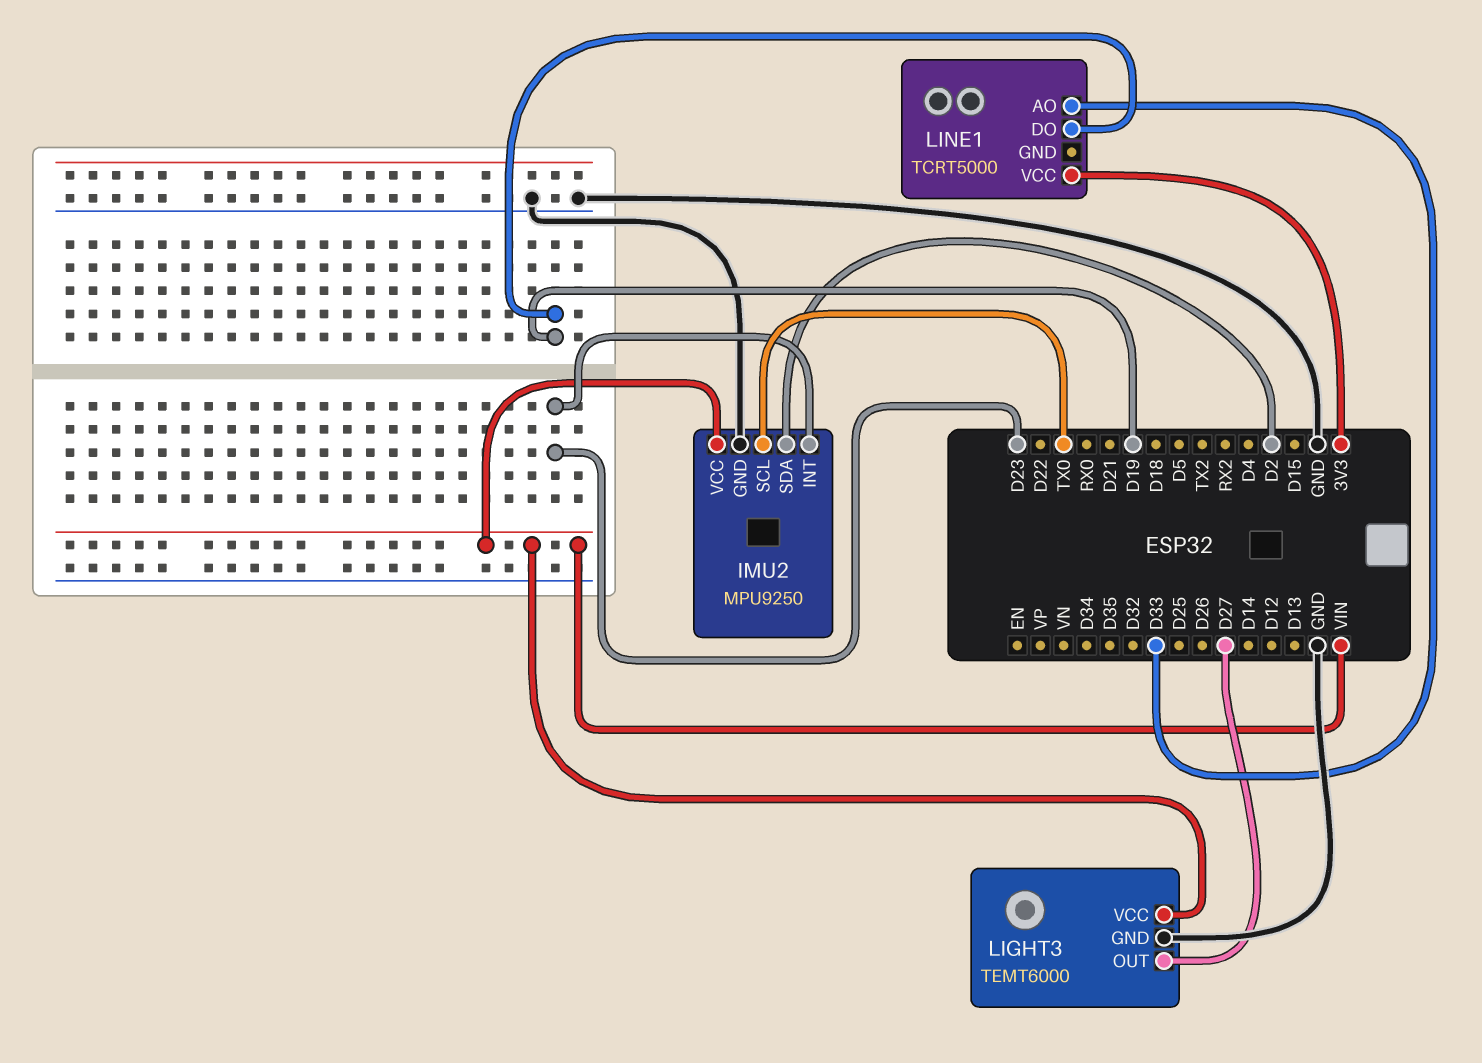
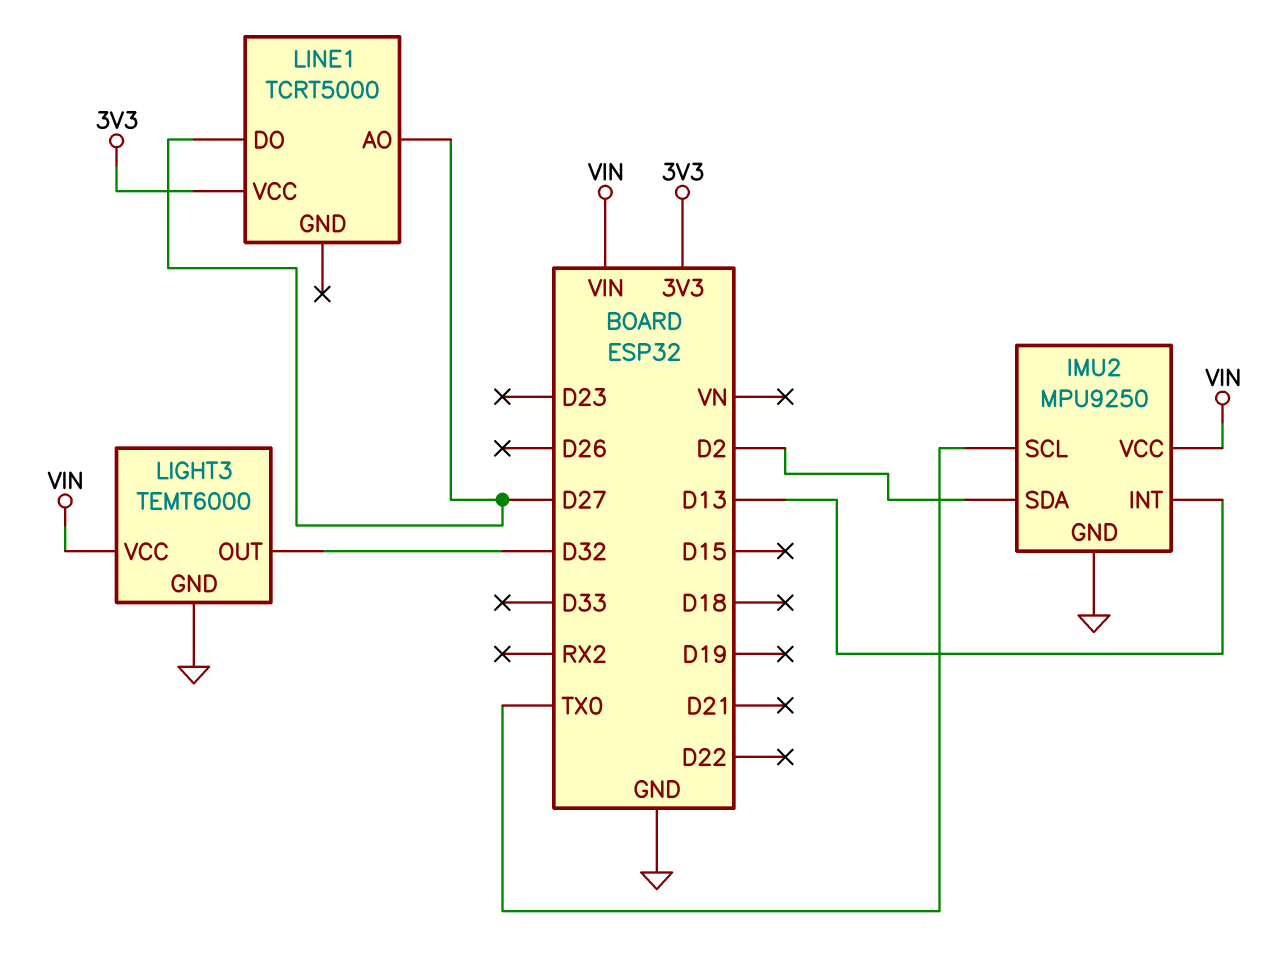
IMU2 pin INT: D23 -> D13
LIGHT3 pin OUT: D27 -> D32
LINE1 pin AO: D33 -> D27
LINE1 pin DO: D19 -> D27

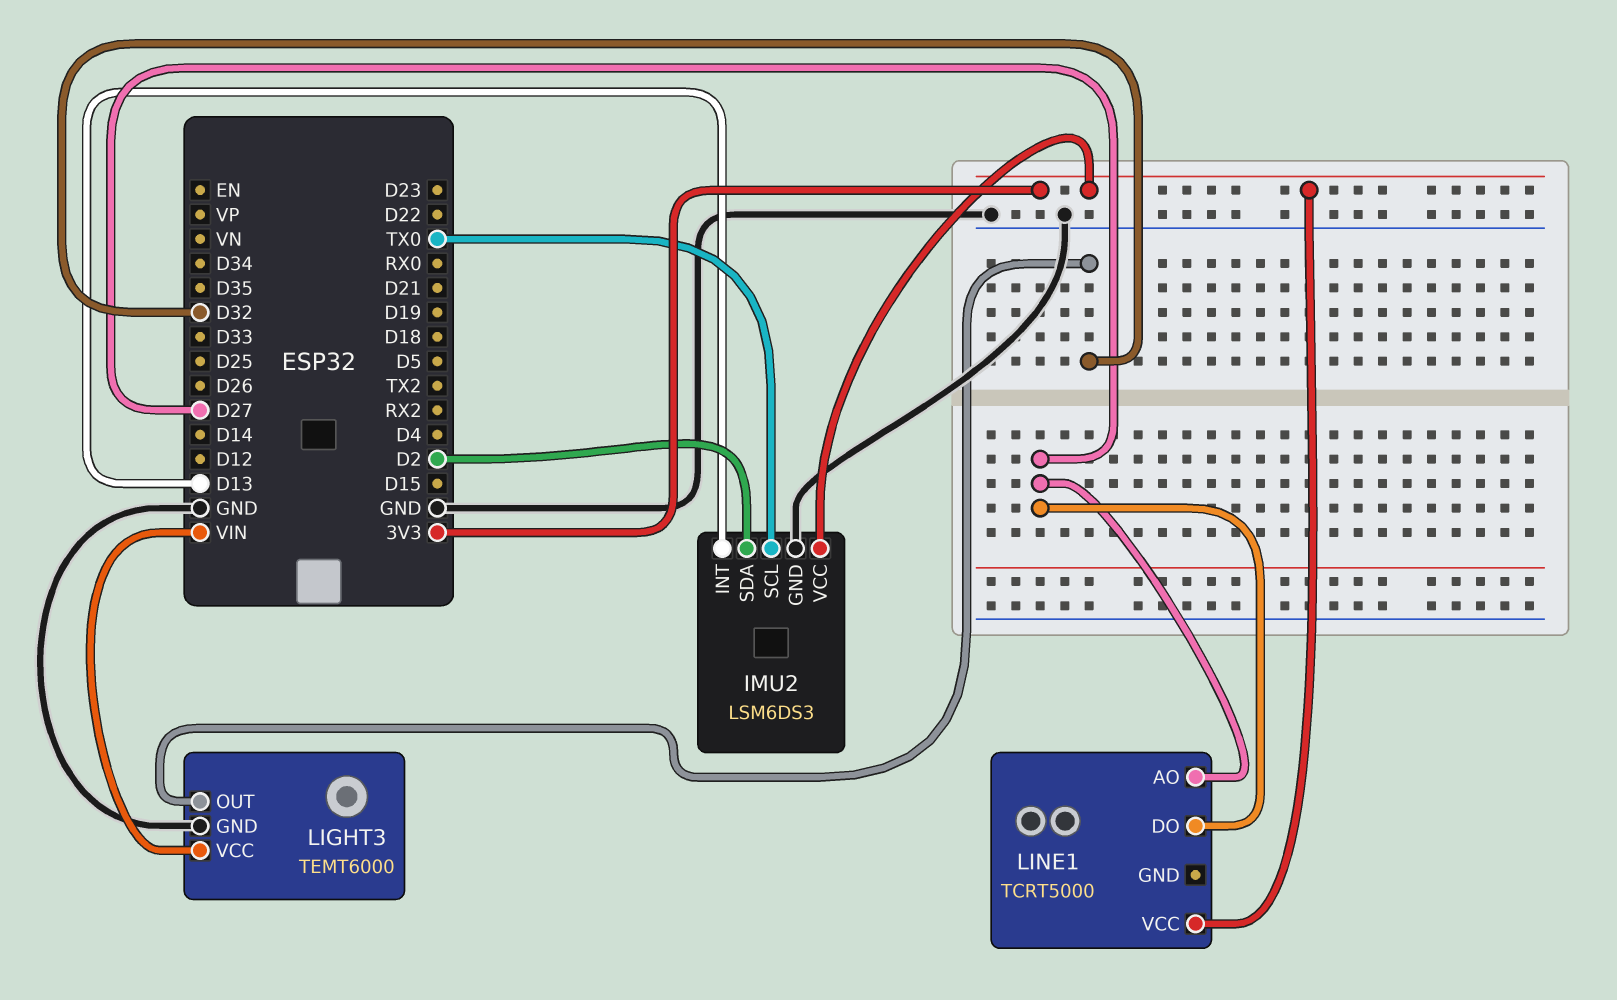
IMU2: MPU9250 -> LSM6DS3
IMU2 pin VCC: VIN -> 3V3

